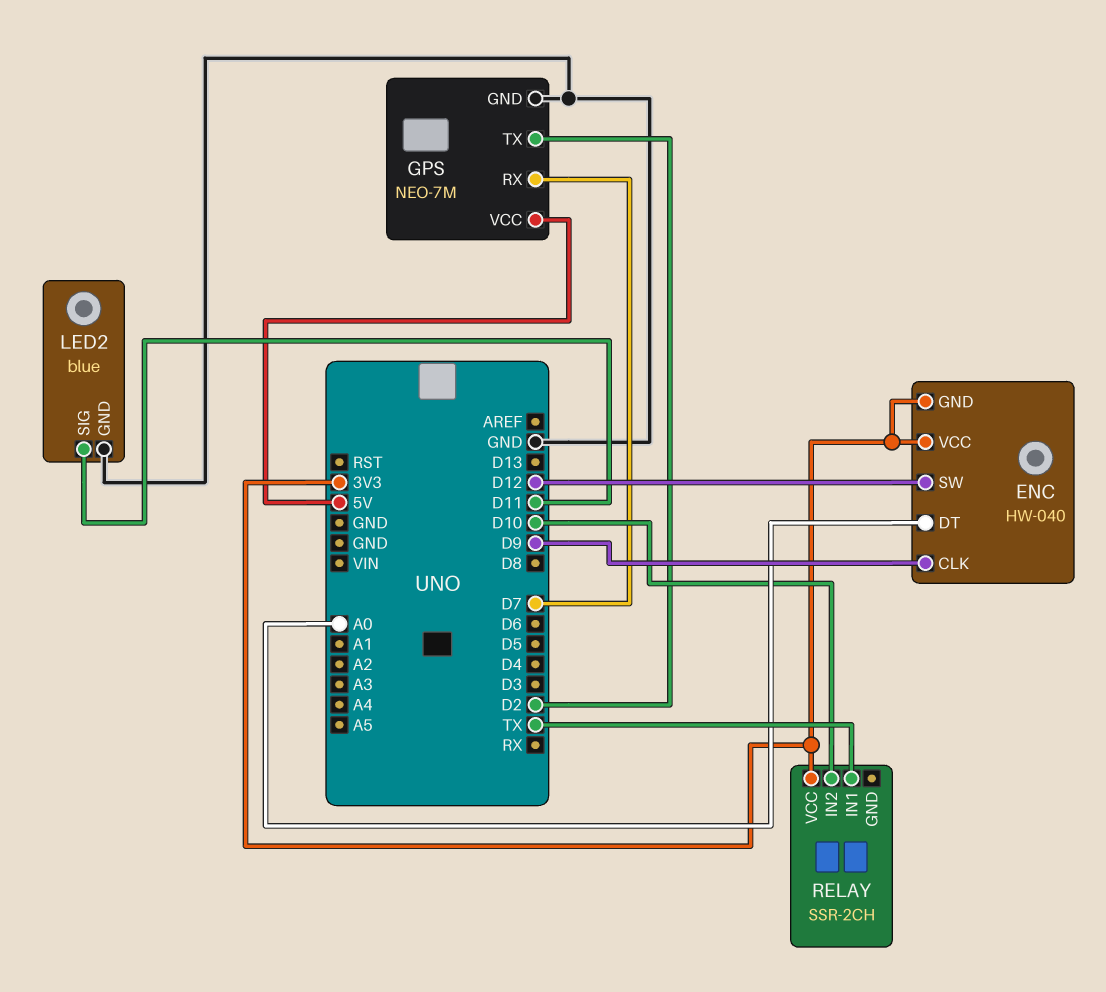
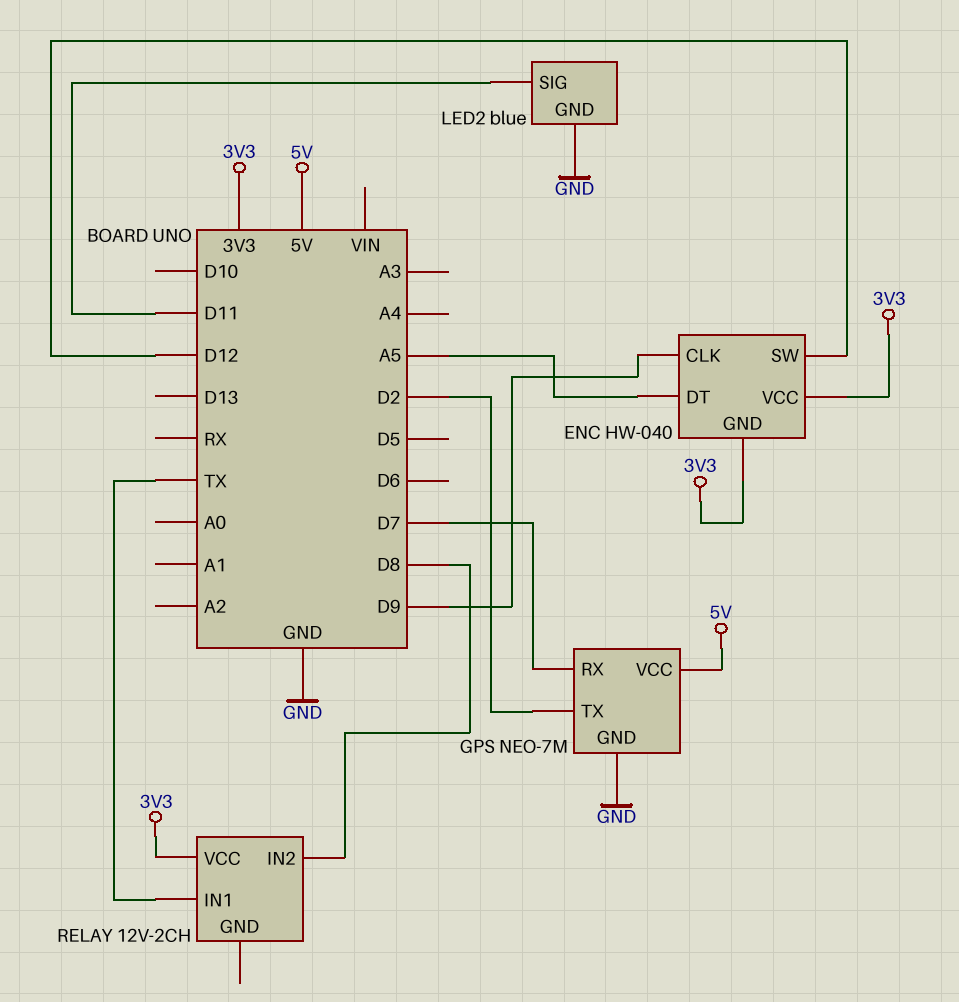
ENC pin DT: A0 -> A5
RELAY: SSR-2CH -> 12V-2CH
RELAY pin IN2: D10 -> D8

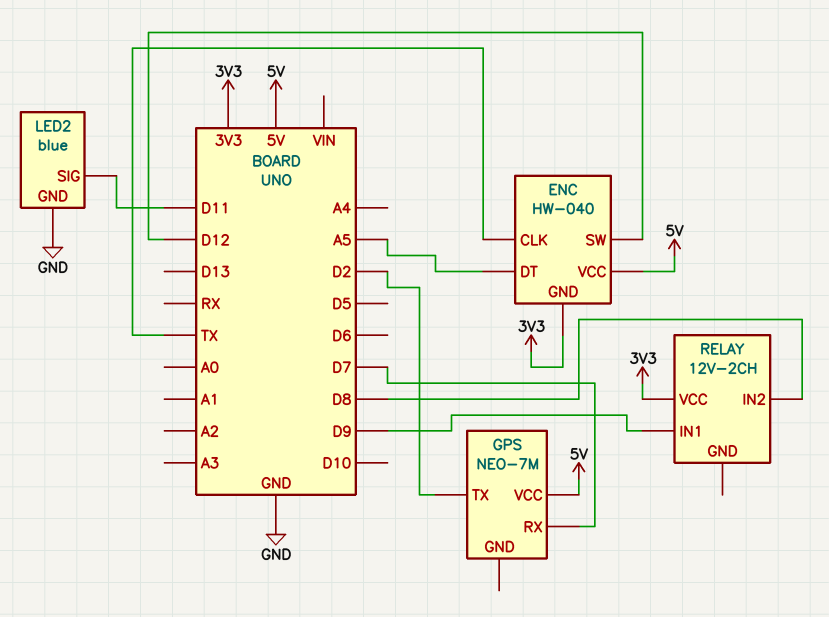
ENC pin CLK: D9 -> TX
ENC pin VCC: 3V3 -> 5V
GPS pin GND: GND -> none
RELAY pin IN1: TX -> D9

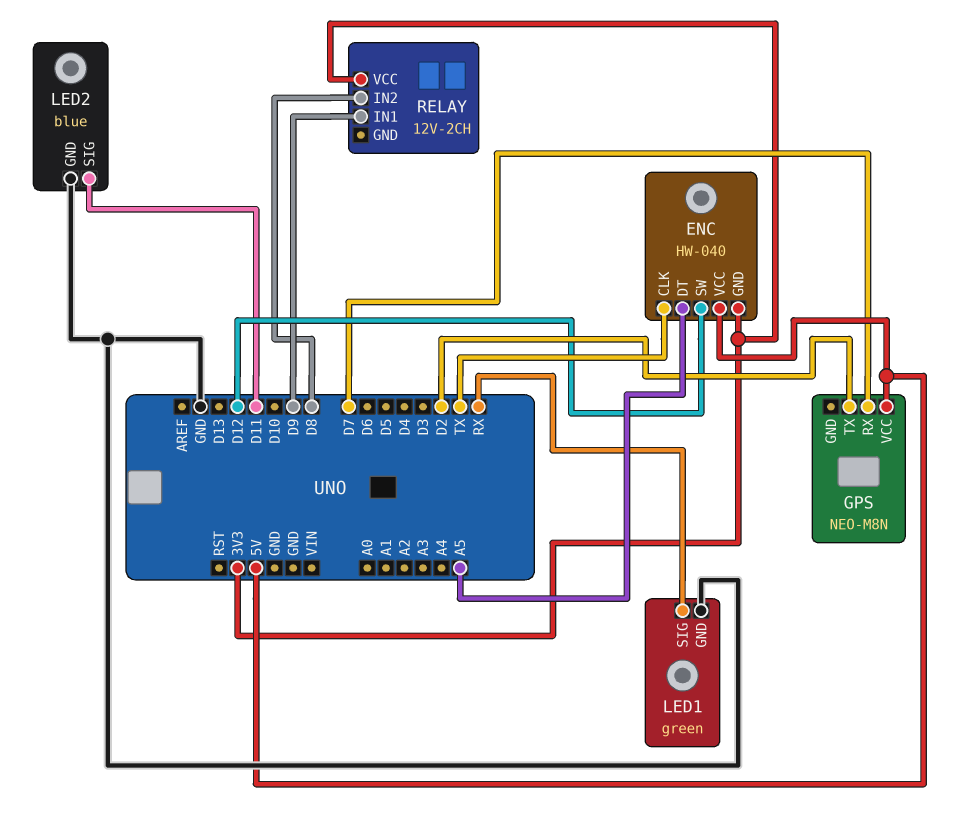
GPS: NEO-7M -> NEO-M8N
LED1: none -> green
LED1 pin GND: none -> GND
LED1 pin SIG: none -> RX

